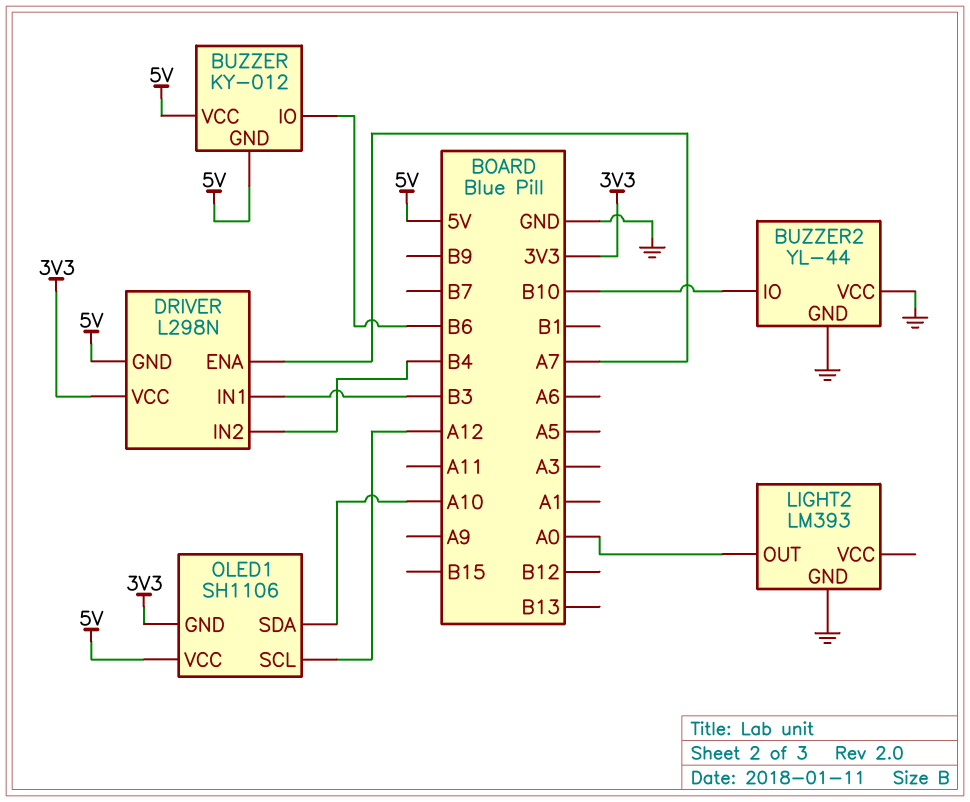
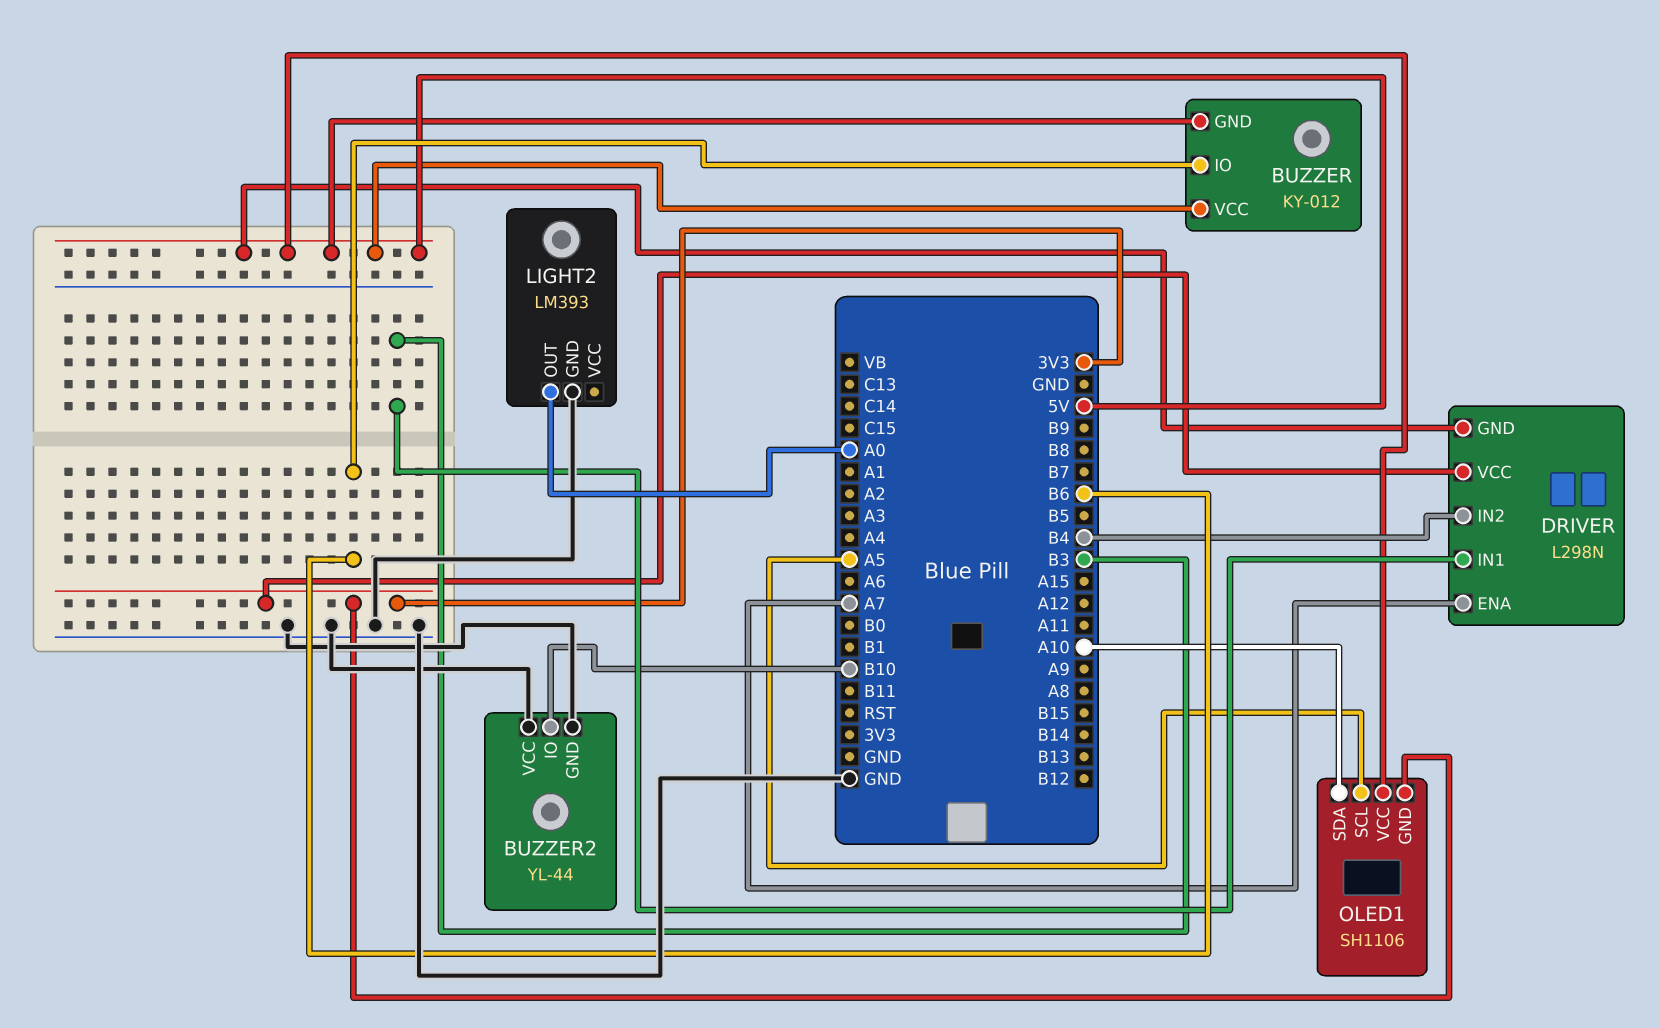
OLED1 pin SCL: A12 -> A5

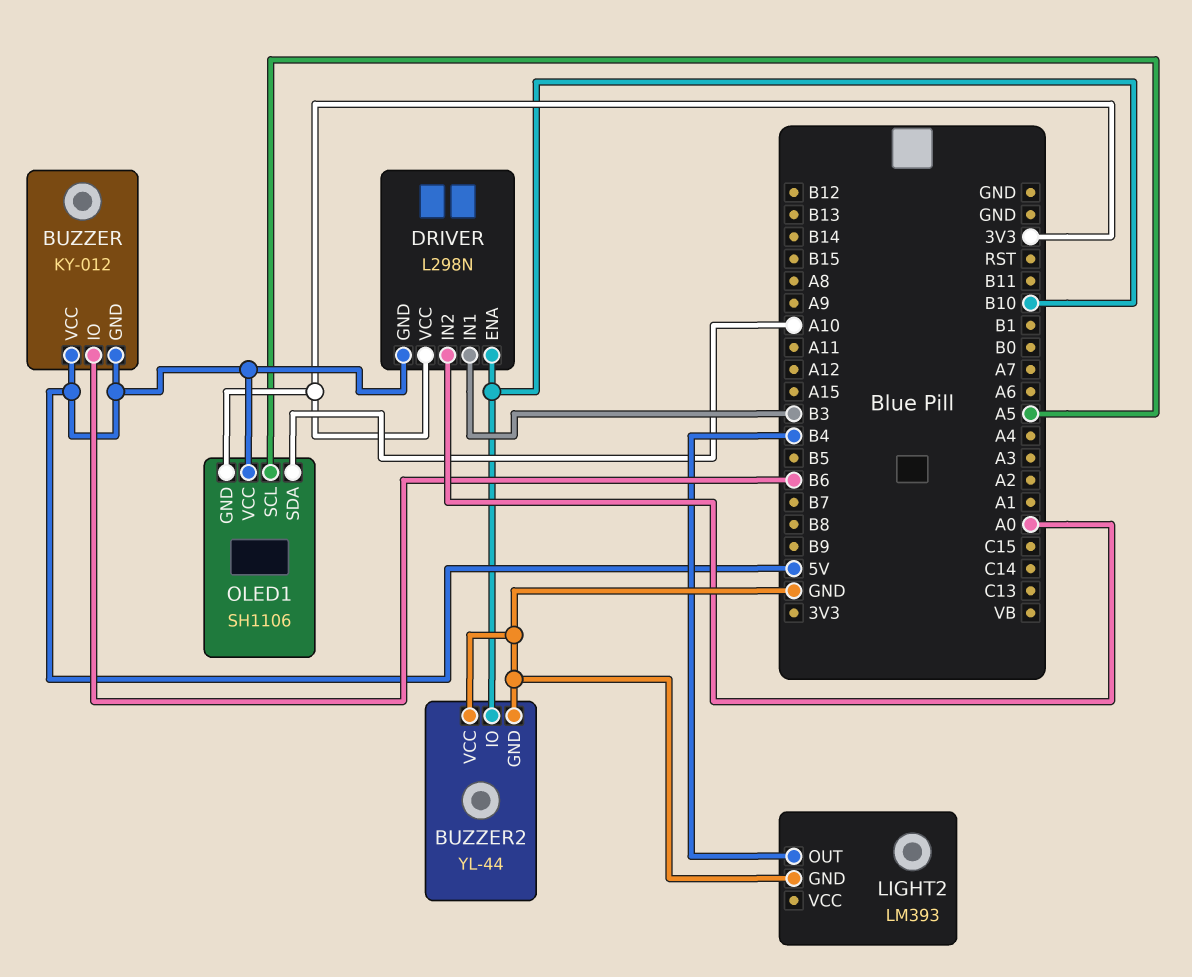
DRIVER pin ENA: A7 -> B10
DRIVER pin IN2: B4 -> A0
LIGHT2 pin OUT: A0 -> B4

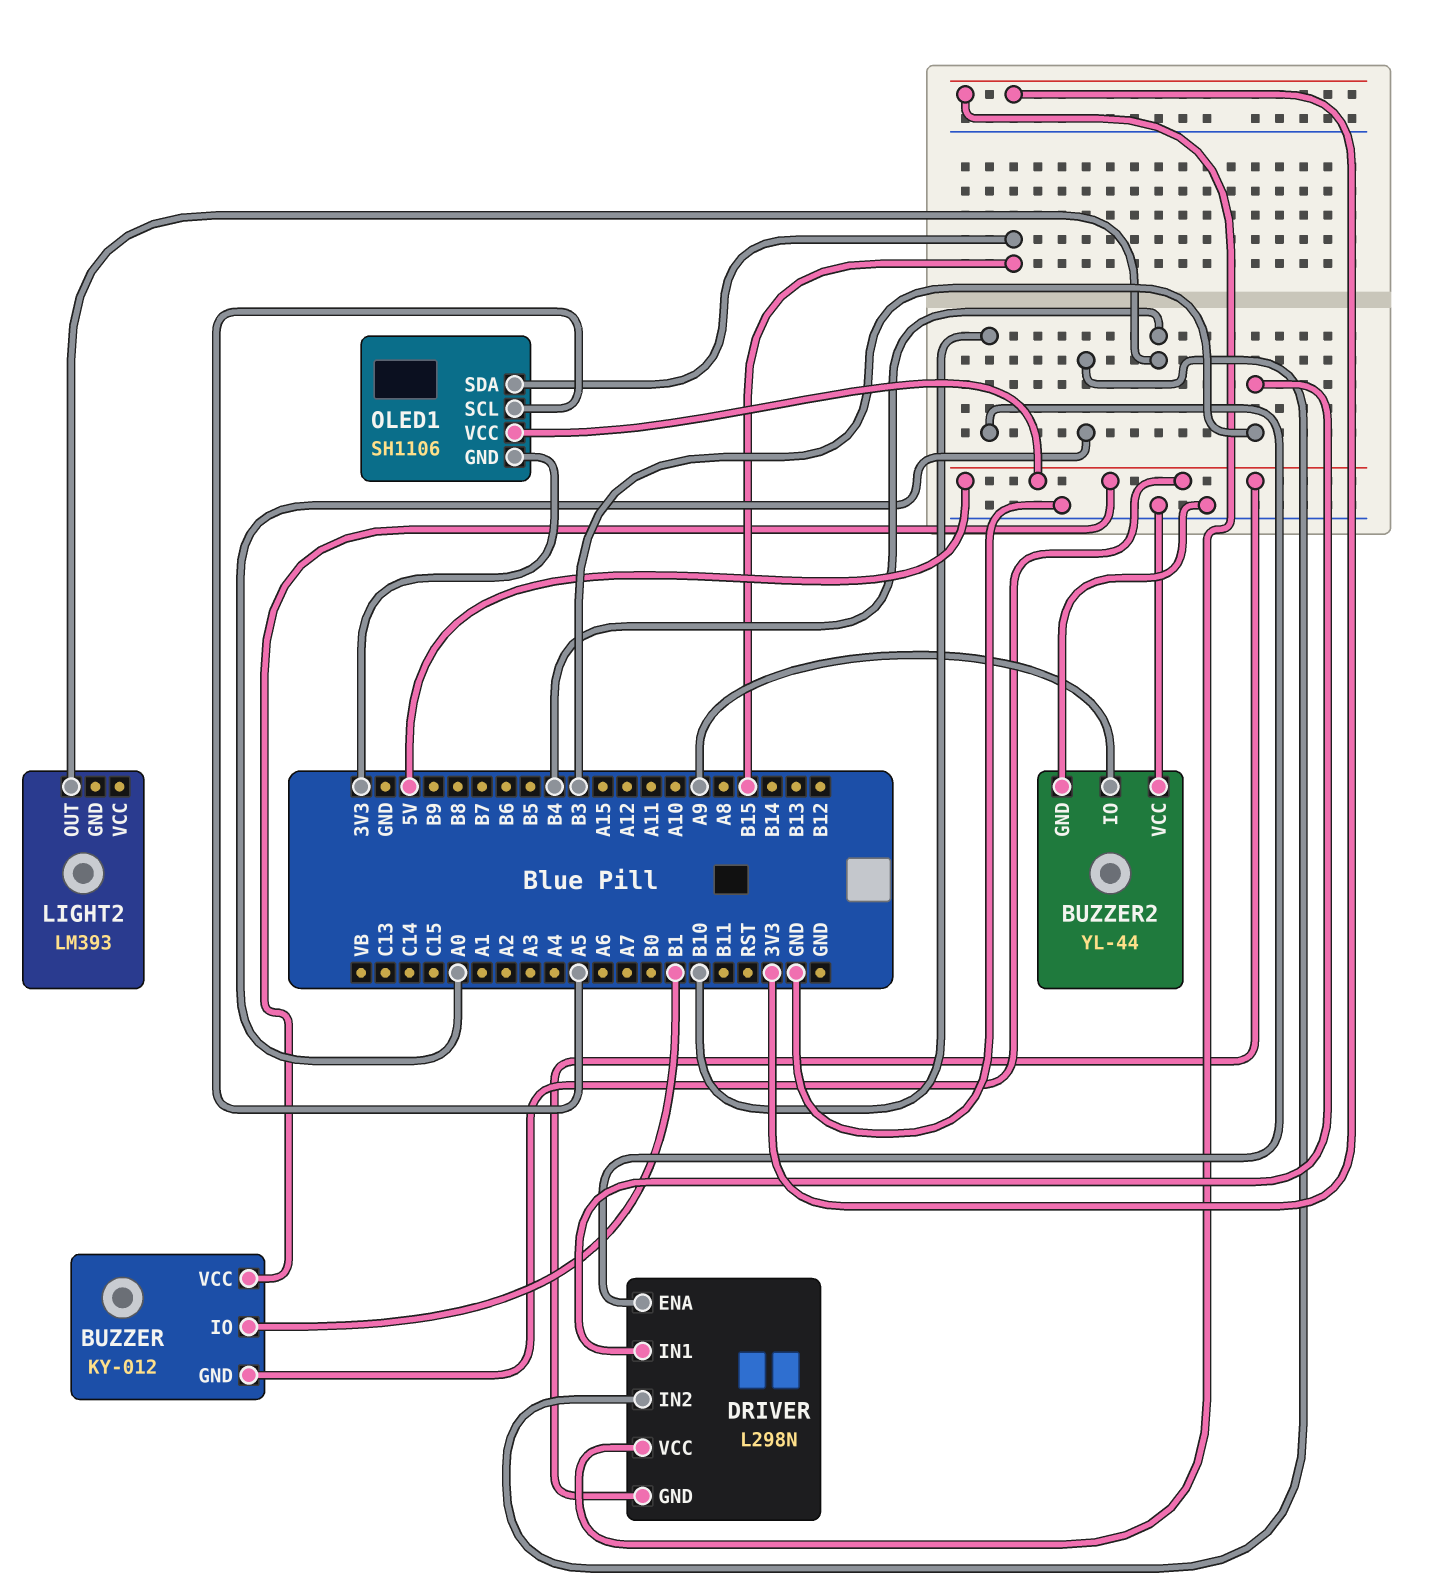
BUZZER pin IO: B6 -> B1
BUZZER2 pin IO: B10 -> A9
LIGHT2 pin GND: GND -> none
OLED1 pin SDA: A10 -> B15

